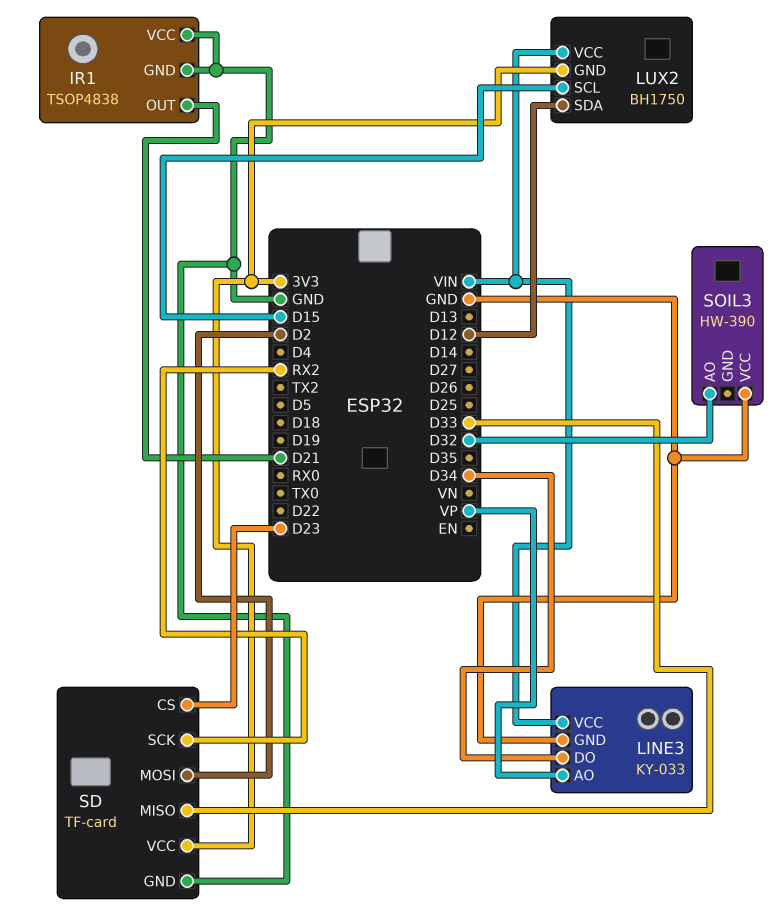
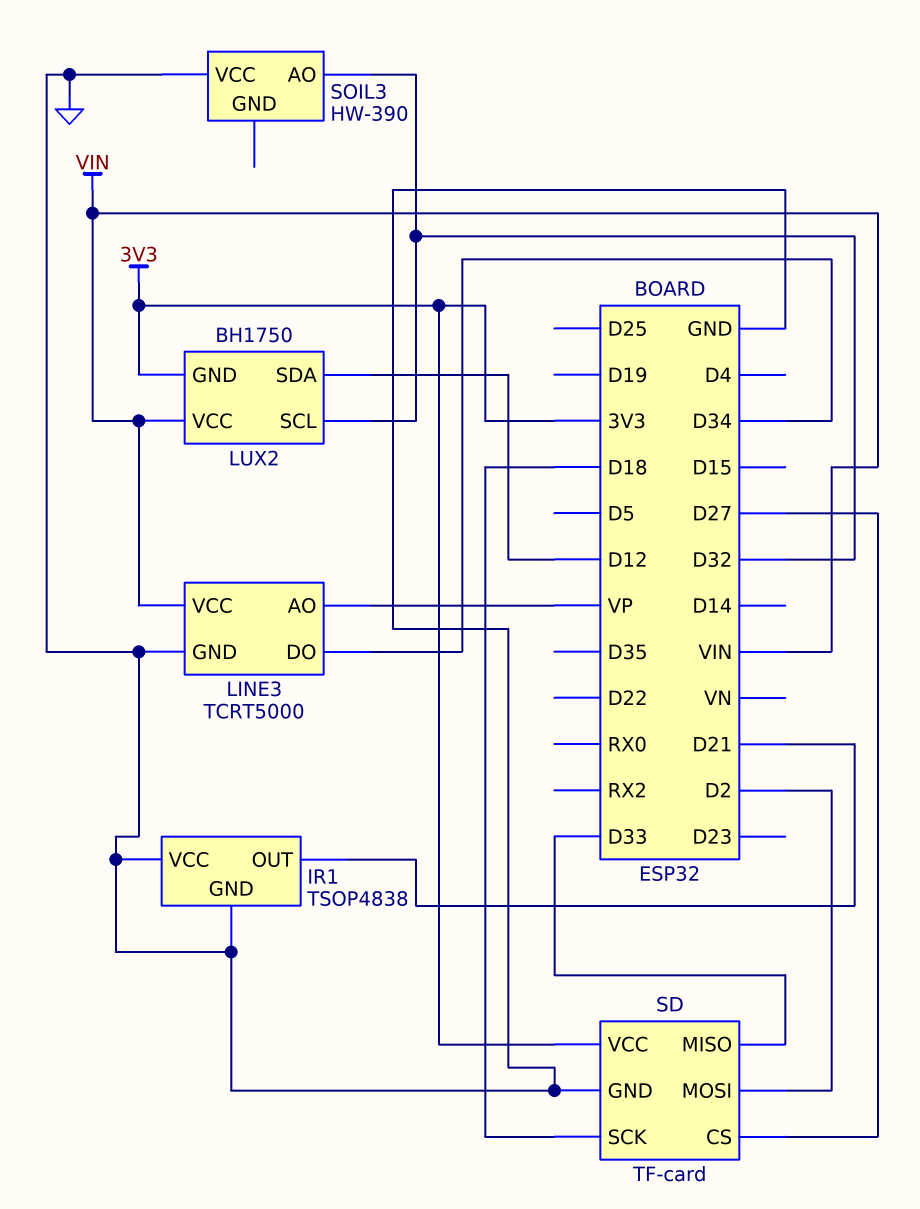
LINE3: KY-033 -> TCRT5000
LUX2 pin SCL: D15 -> D32
SD pin CS: D23 -> D27
SD pin SCK: RX2 -> D18

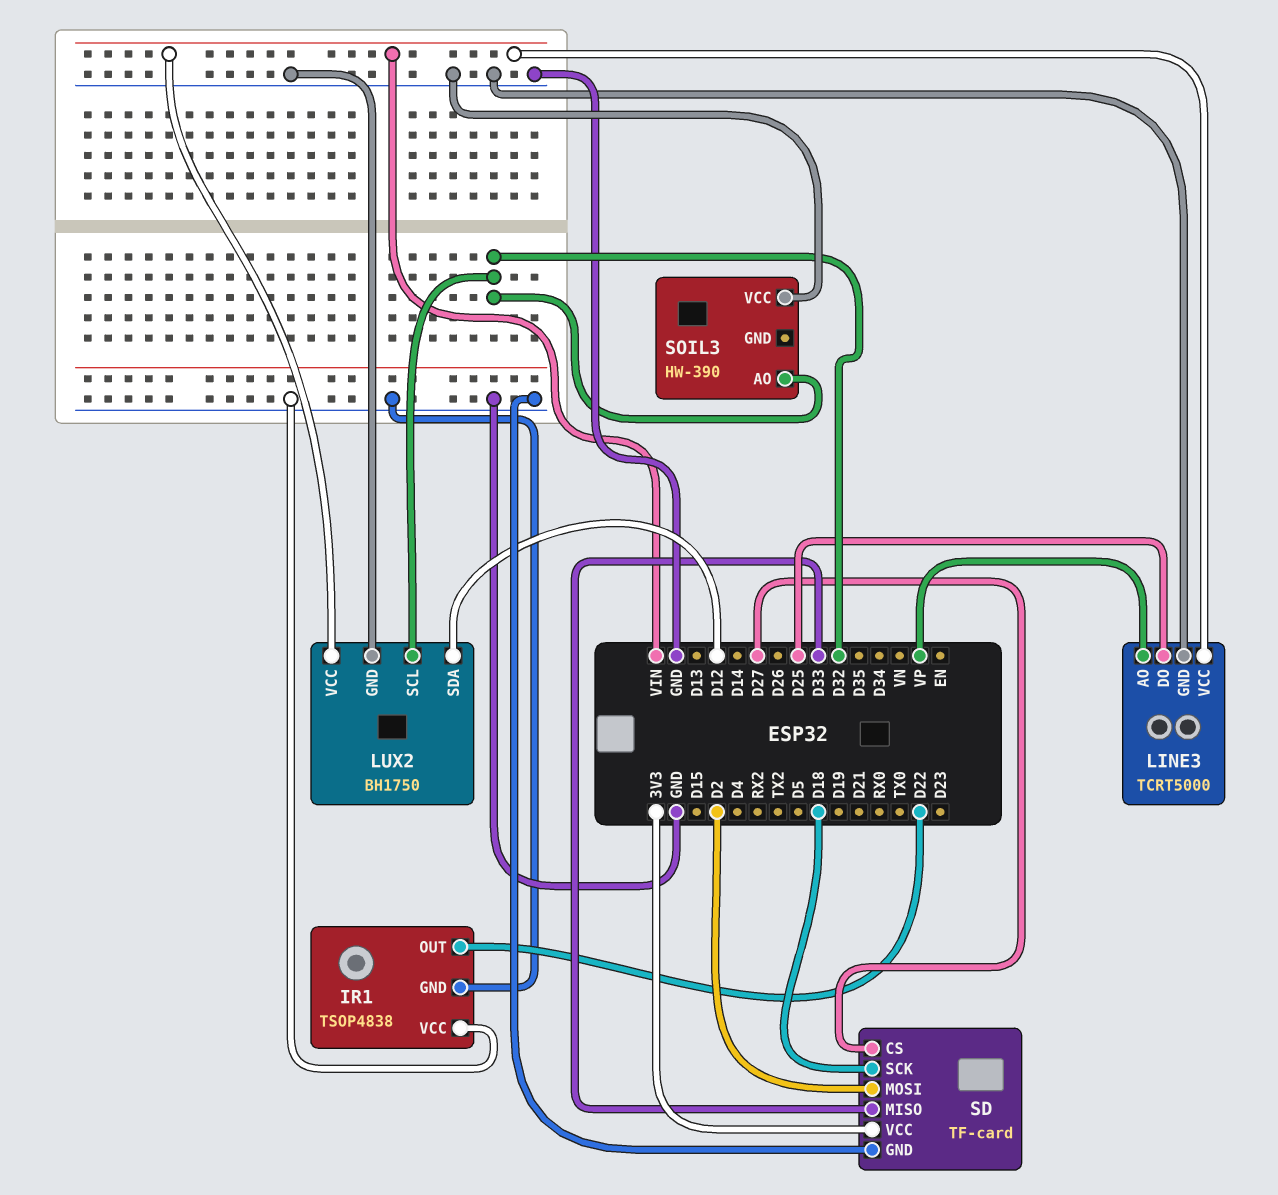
IR1 pin OUT: D21 -> D22
LINE3 pin DO: D34 -> D25
LUX2 pin GND: 3V3 -> GND

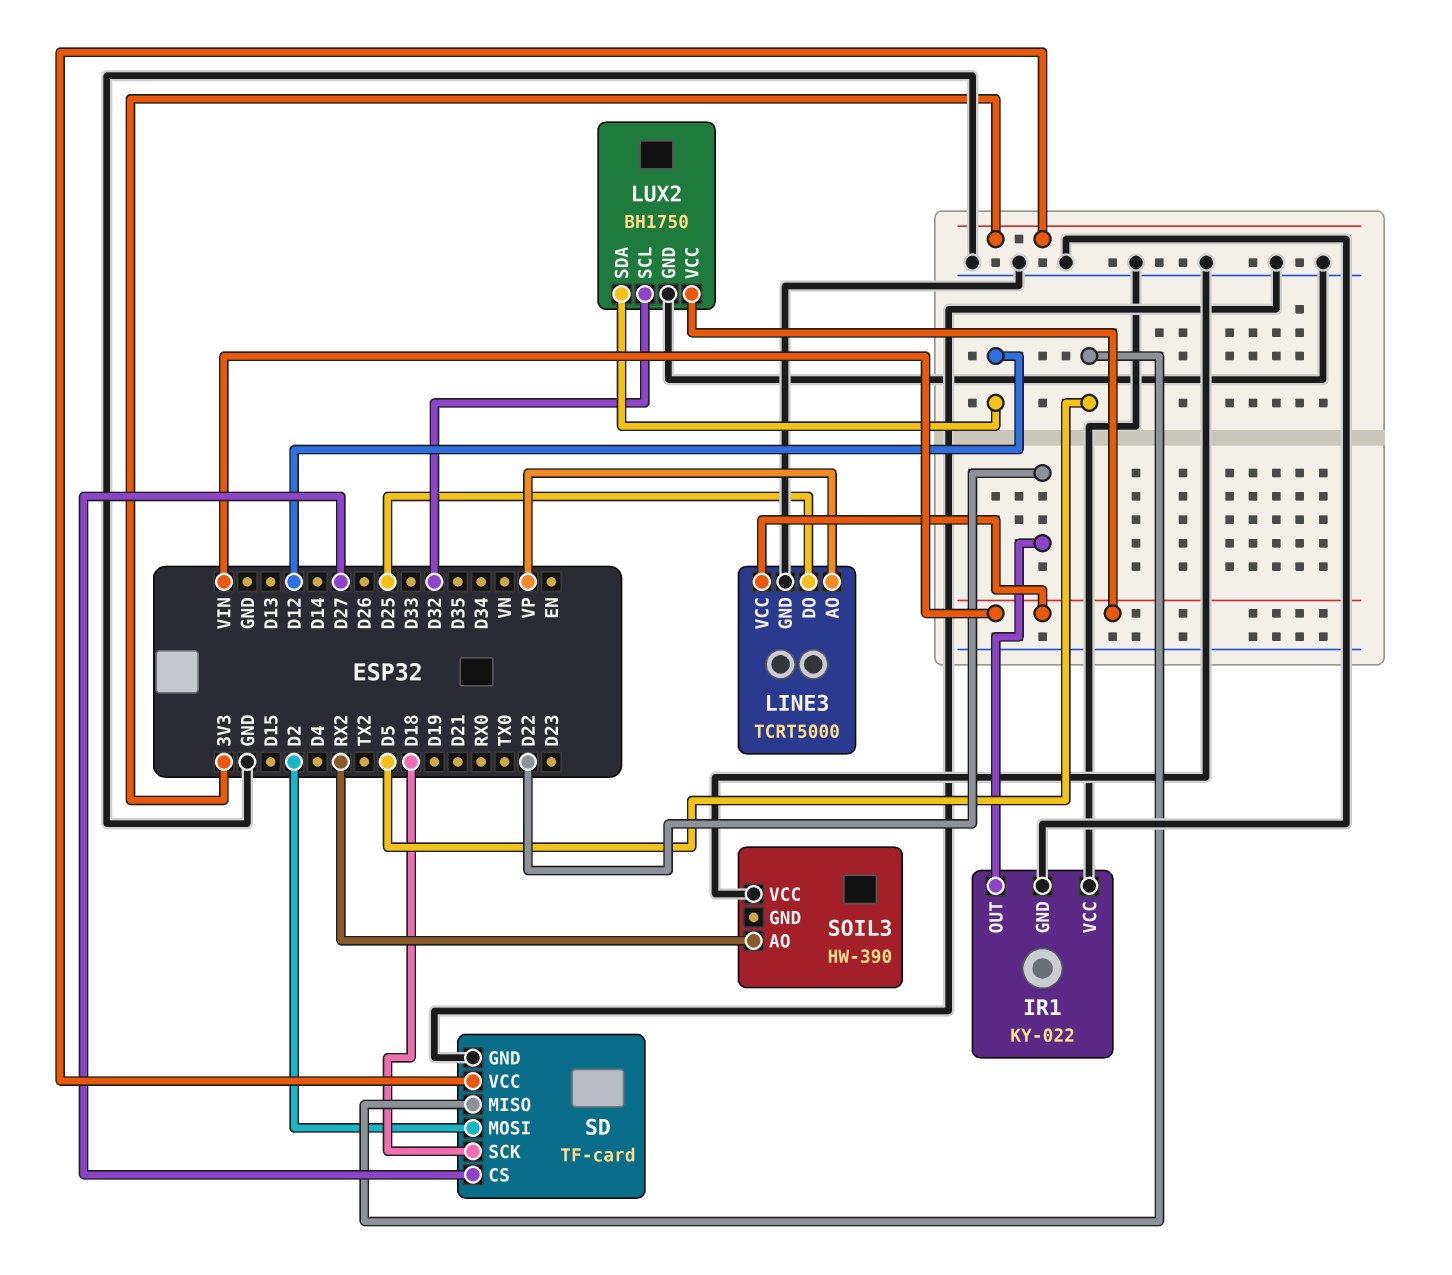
IR1: TSOP4838 -> KY-022
SD pin MISO: D33 -> D5
SOIL3 pin AO: D32 -> RX2

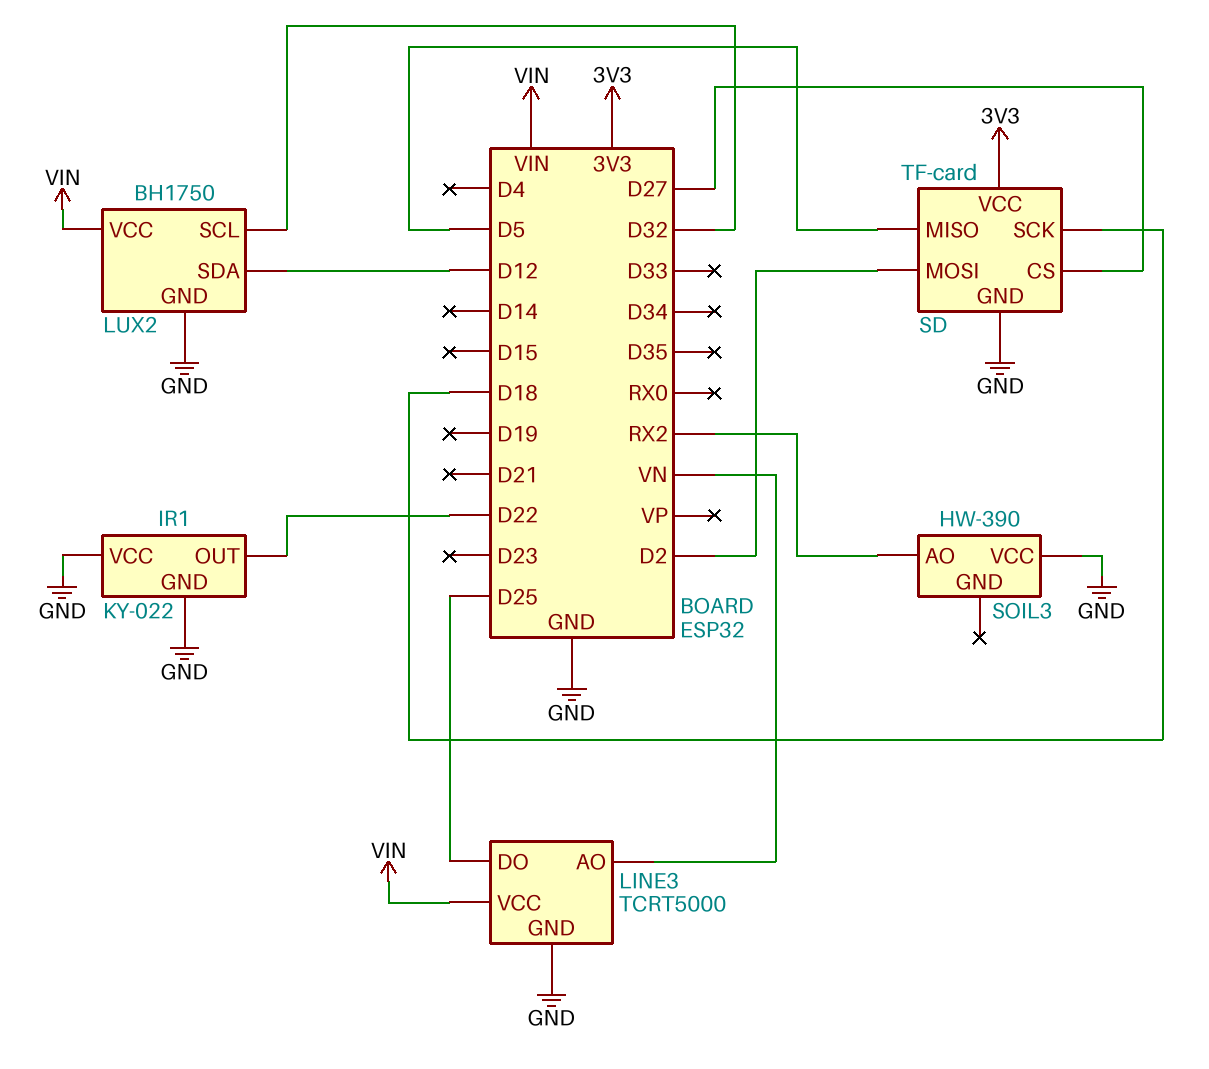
LINE3 pin AO: VP -> VN

